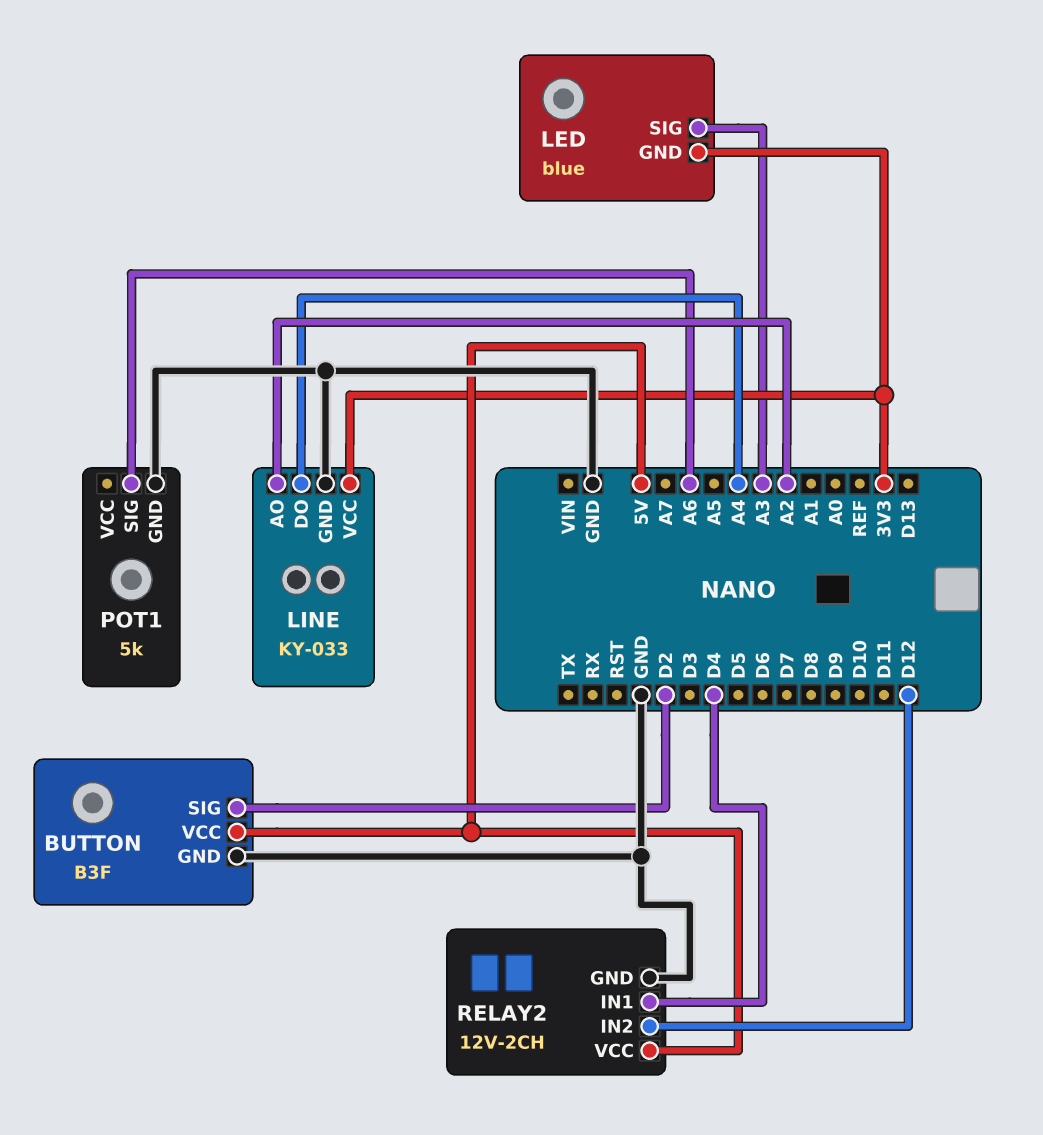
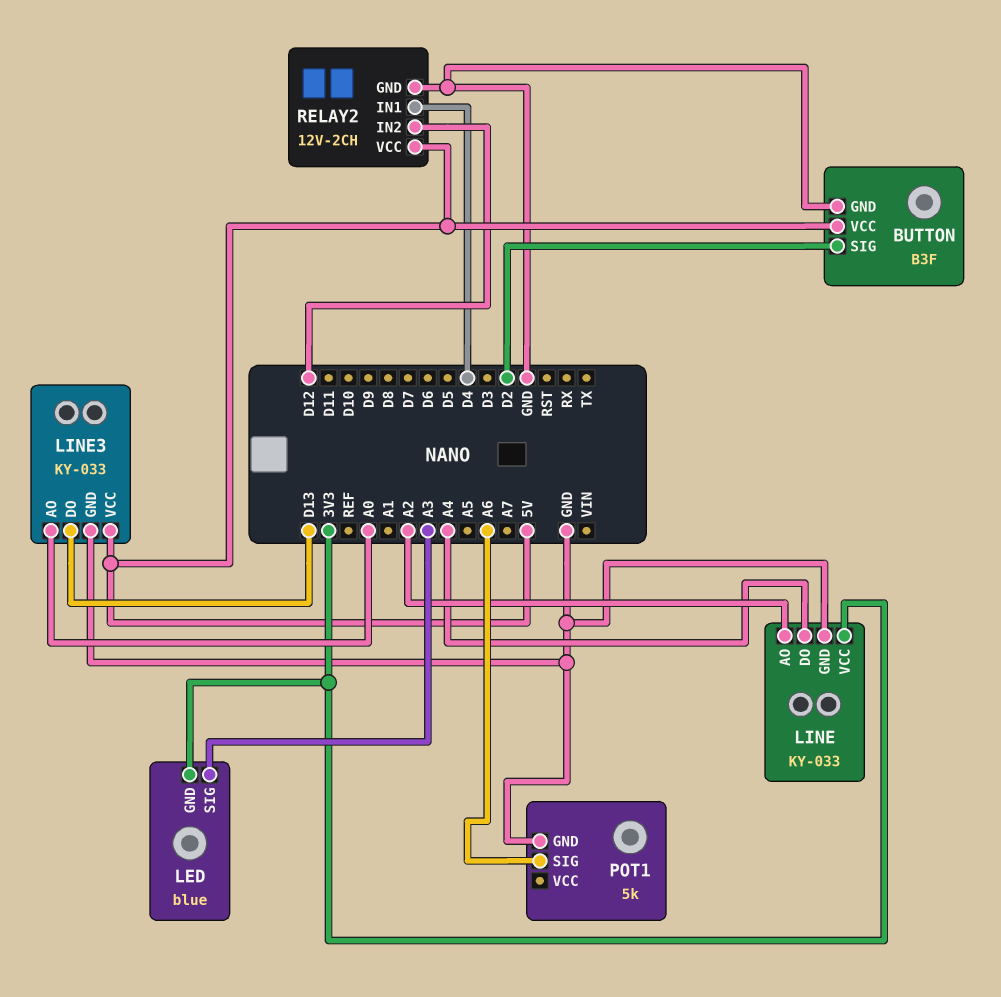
LINE3: none -> KY-033
LINE3 pin AO: none -> A0
LINE3 pin DO: none -> D13
LINE3 pin GND: none -> GND
LINE3 pin VCC: none -> 5V

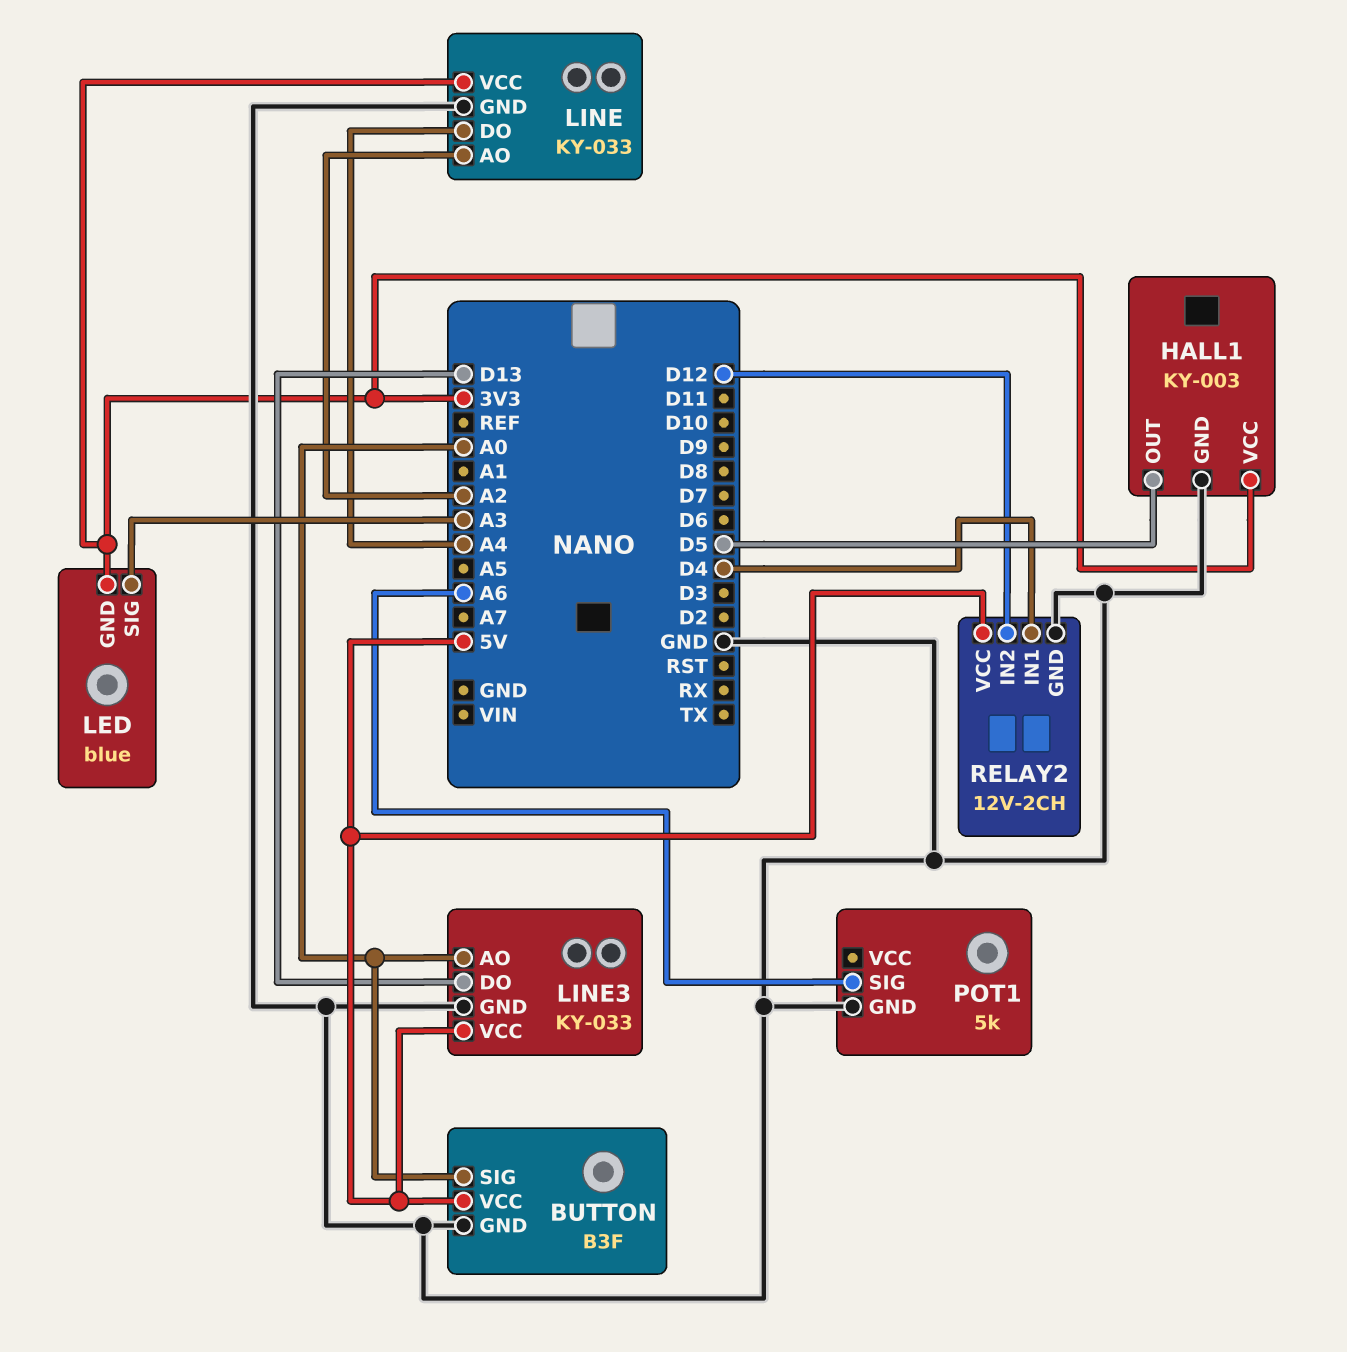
BUTTON pin SIG: D2 -> A0
HALL1: none -> KY-003
HALL1 pin GND: none -> GND
HALL1 pin OUT: none -> D5
HALL1 pin VCC: none -> 3V3

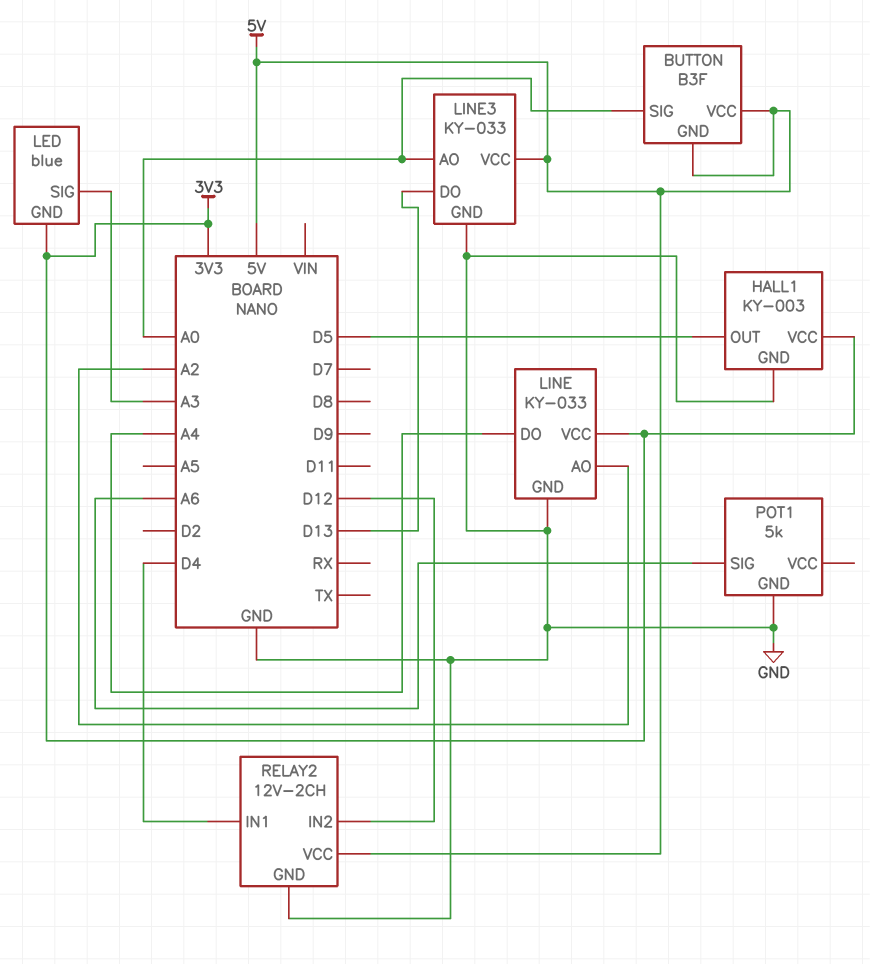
BUTTON pin GND: GND -> 5V

